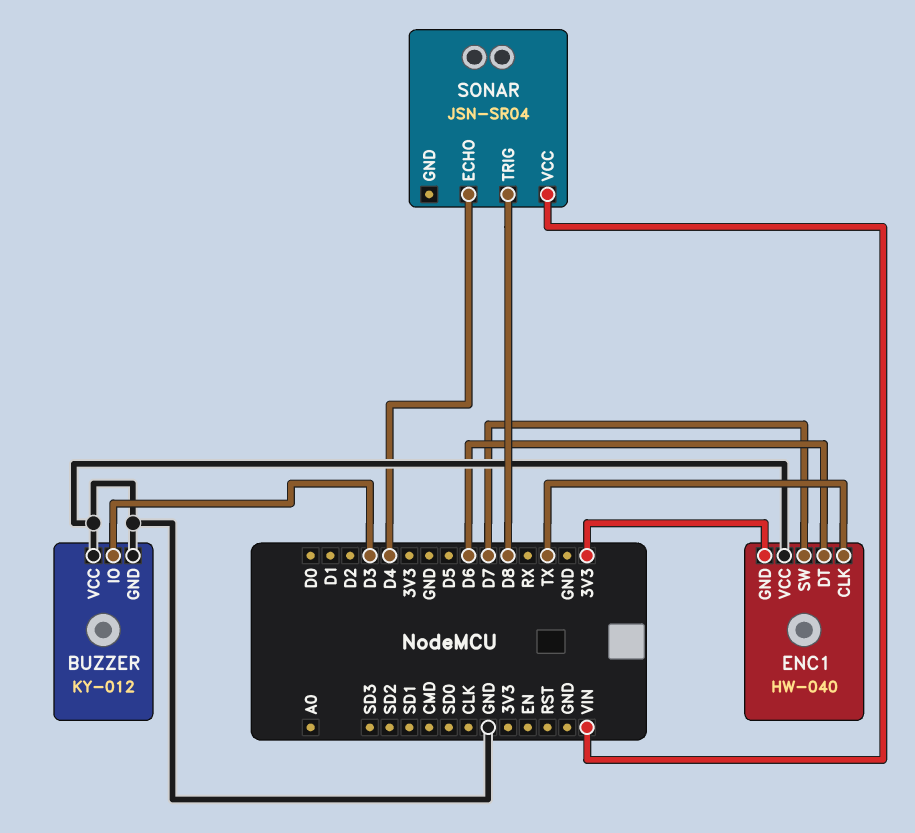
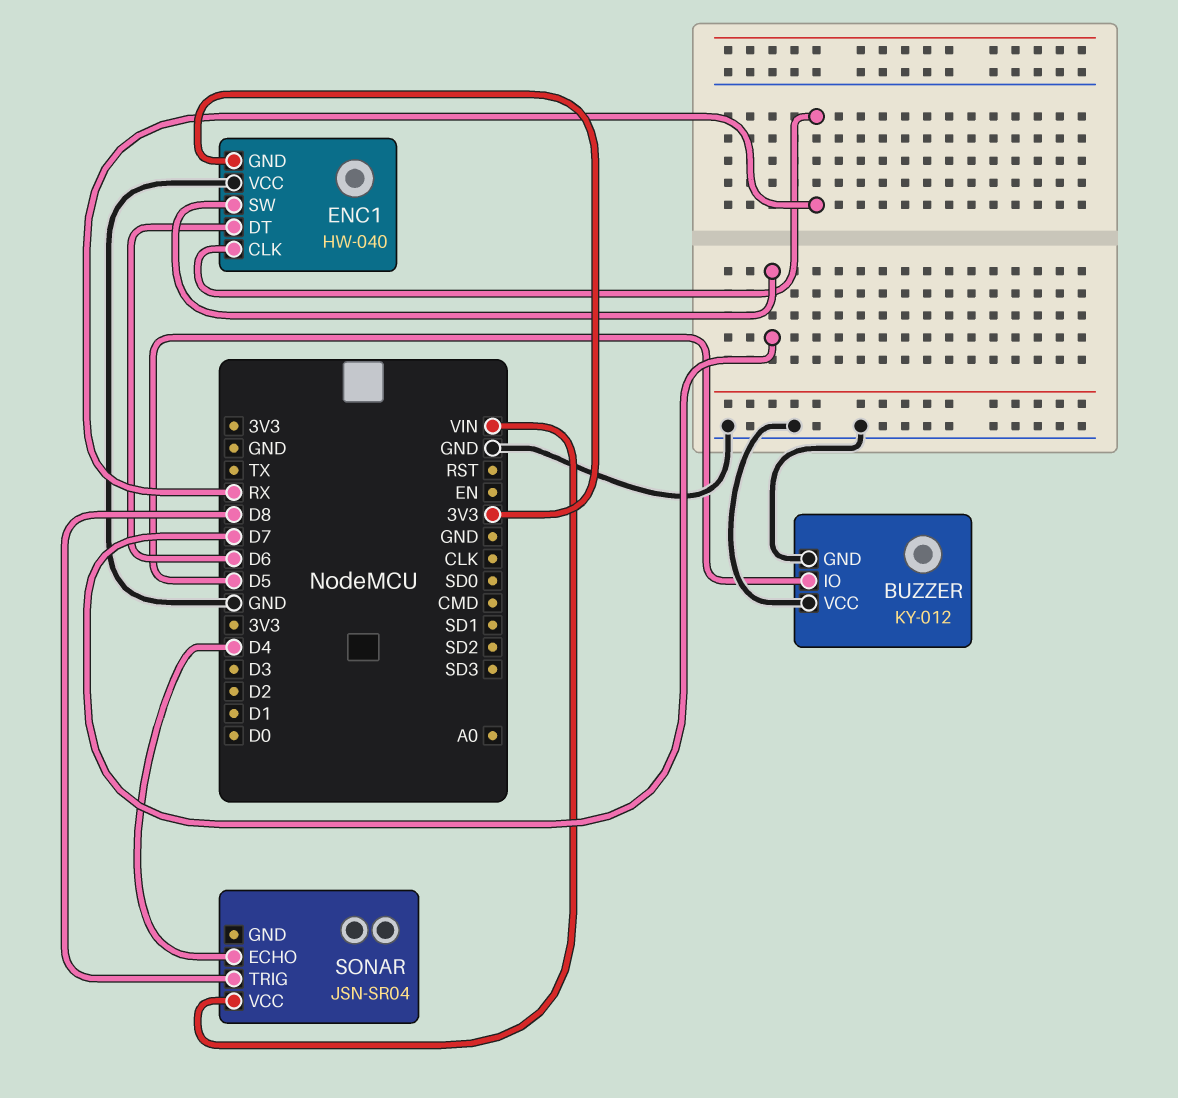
BUZZER pin IO: D3 -> D5
ENC1 pin CLK: TX -> RX

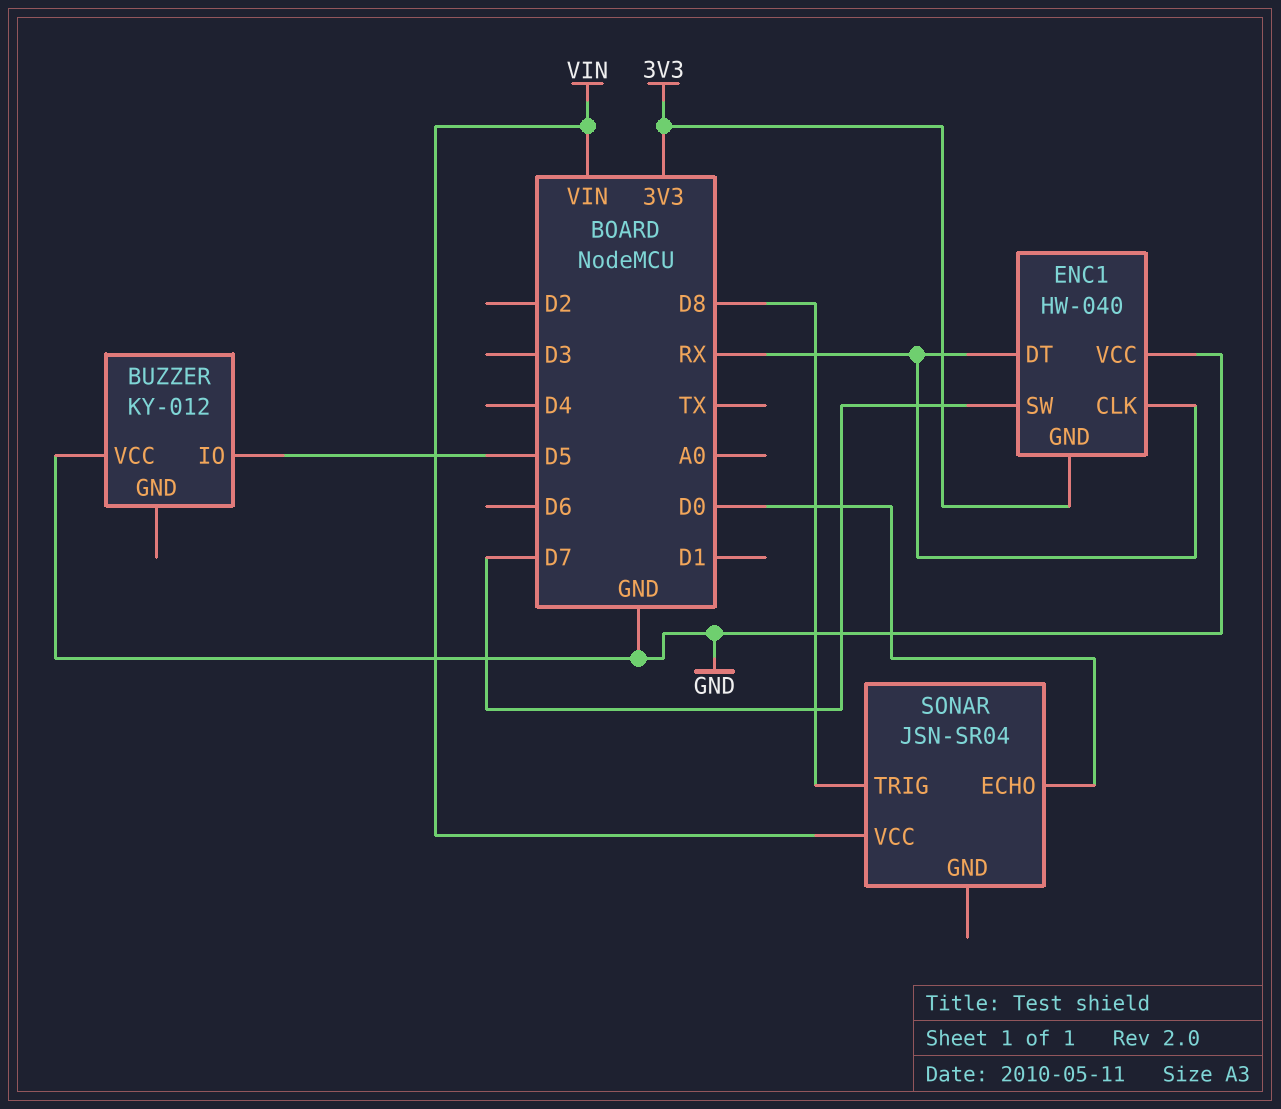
BUZZER pin GND: GND -> none
ENC1 pin DT: D6 -> RX
SONAR pin ECHO: D4 -> D0

